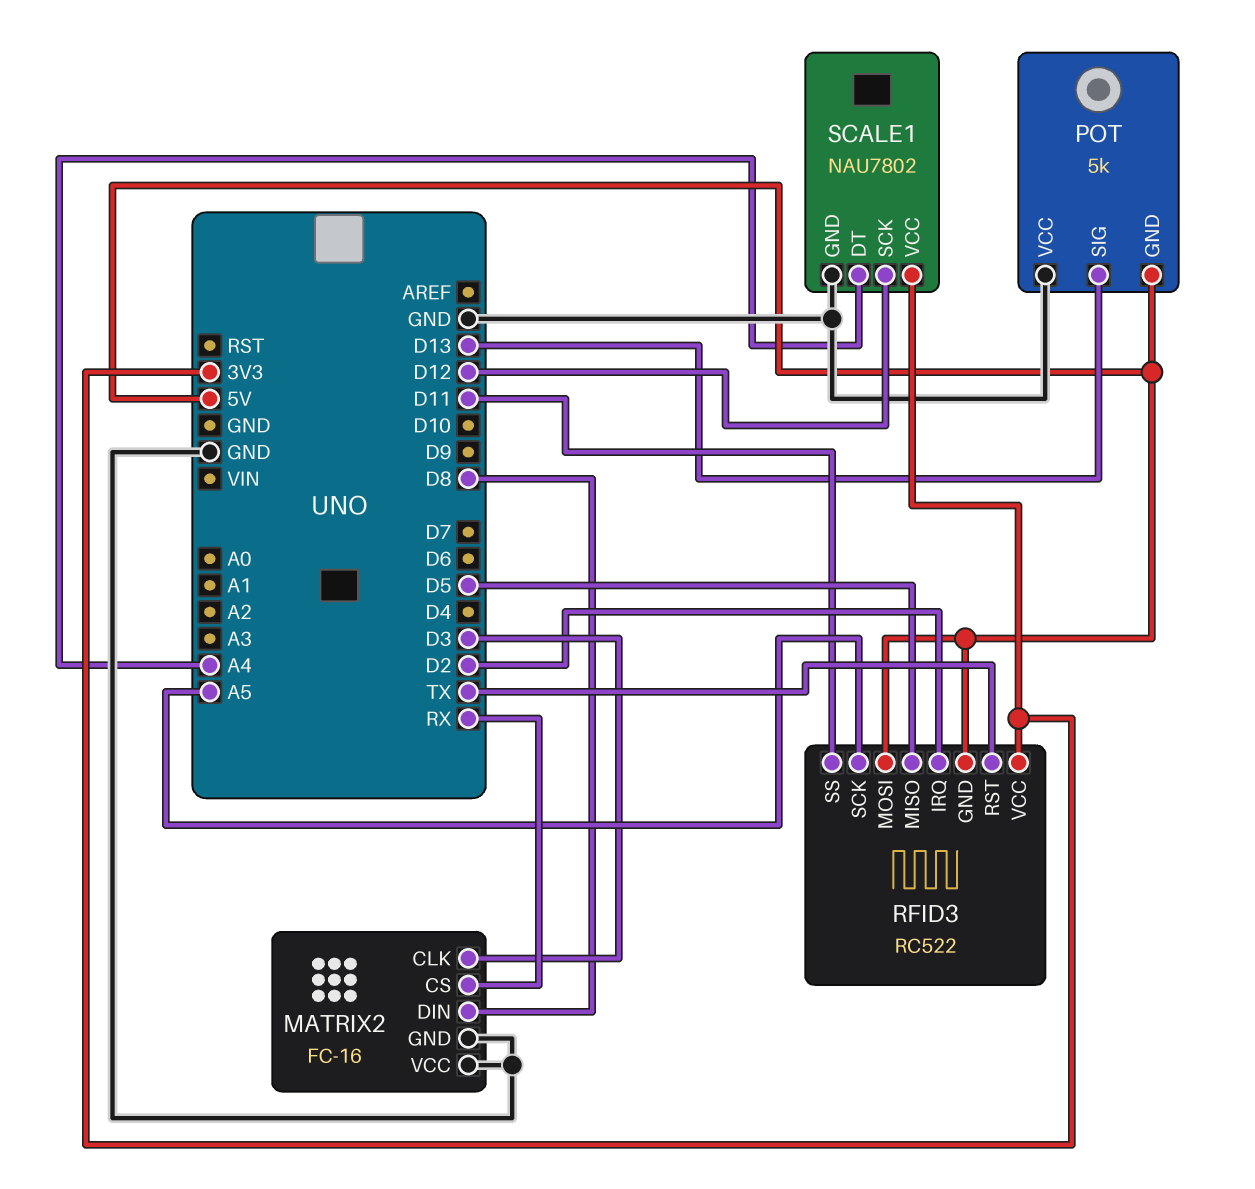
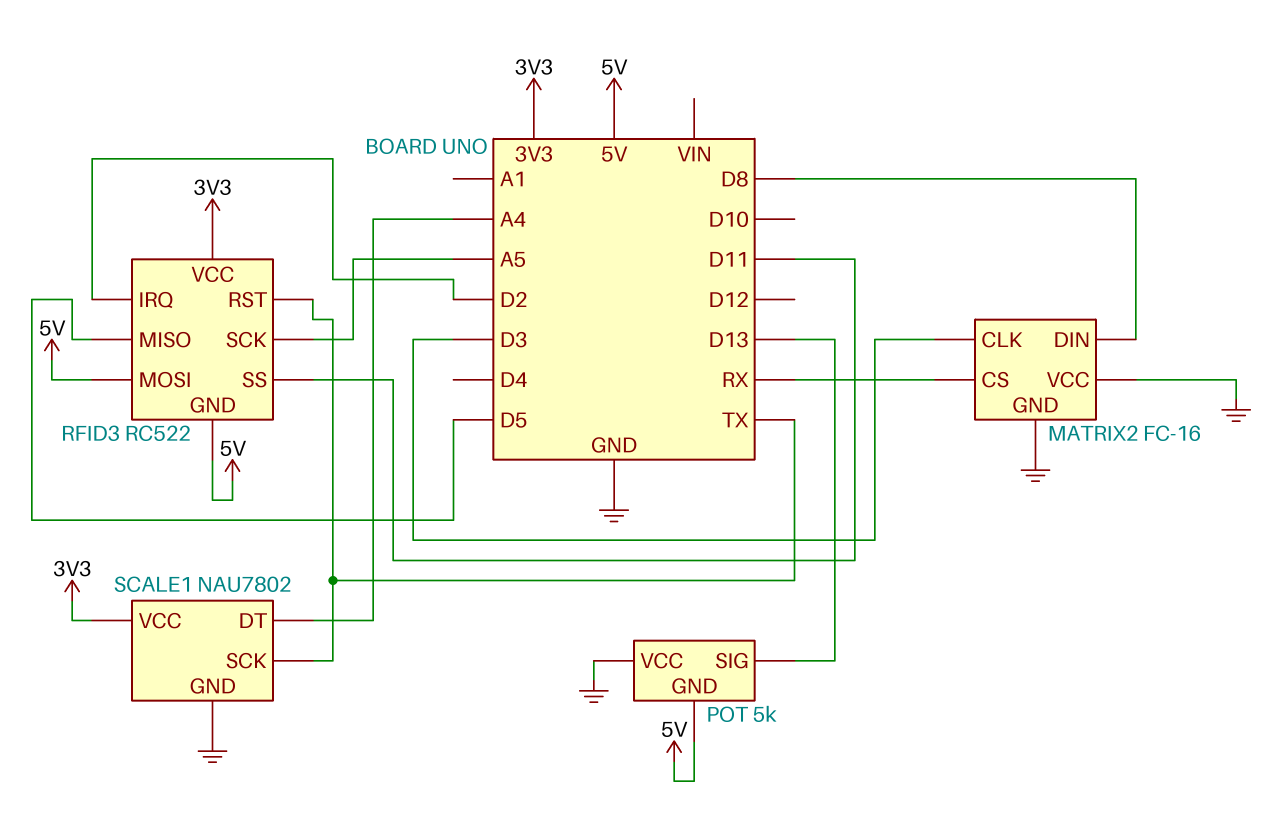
SCALE1 pin SCK: D12 -> TX

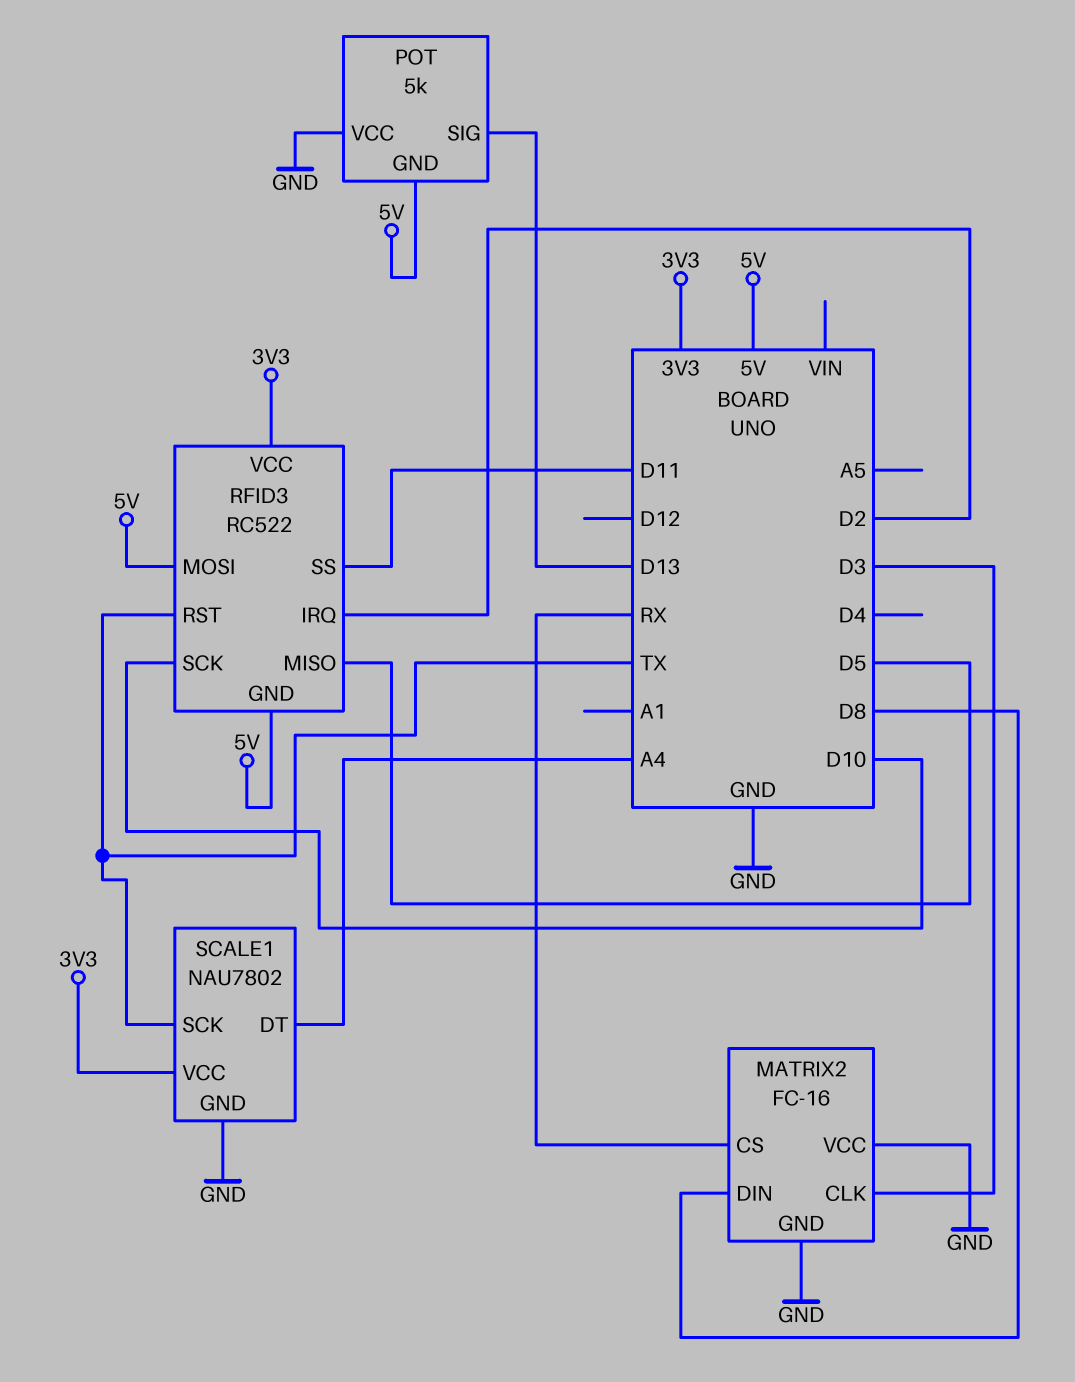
RFID3 pin SCK: A5 -> D10

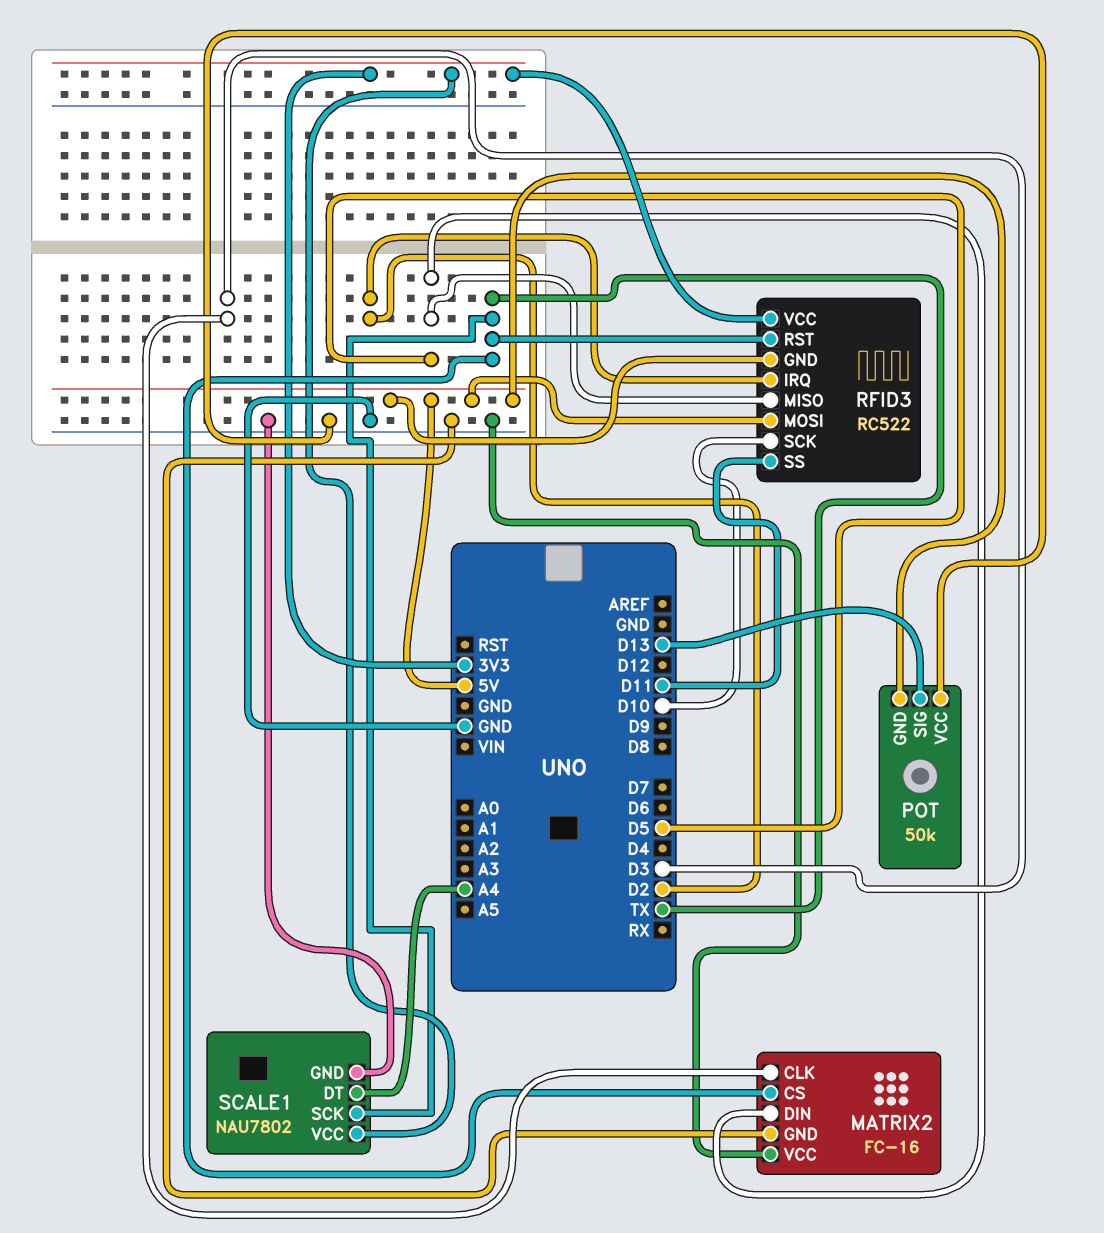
MATRIX2 pin CS: RX -> TX
MATRIX2 pin DIN: D8 -> D5
POT: 5k -> 50k

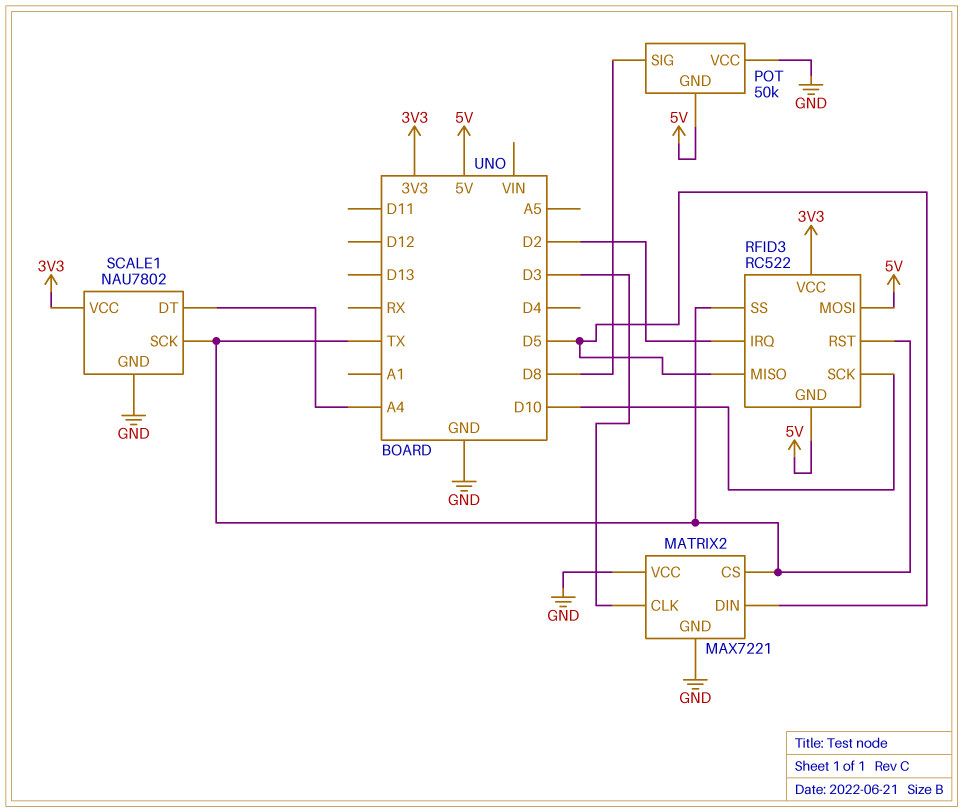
MATRIX2: FC-16 -> MAX7221
POT pin SIG: D13 -> D8
RFID3 pin SS: D11 -> TX

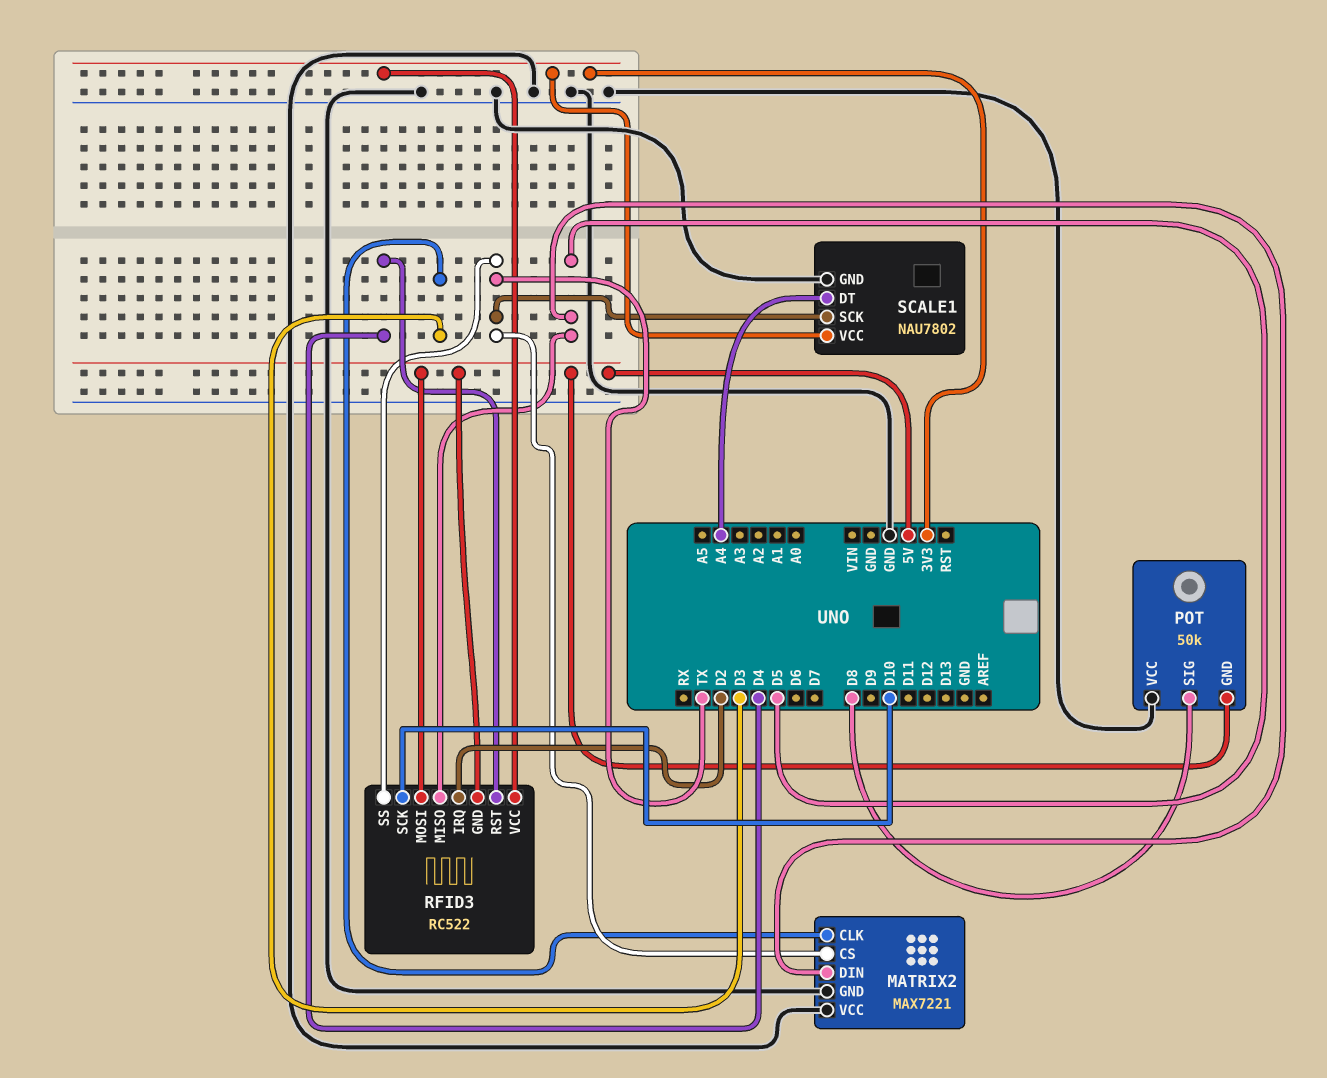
RFID3 pin RST: TX -> D4

